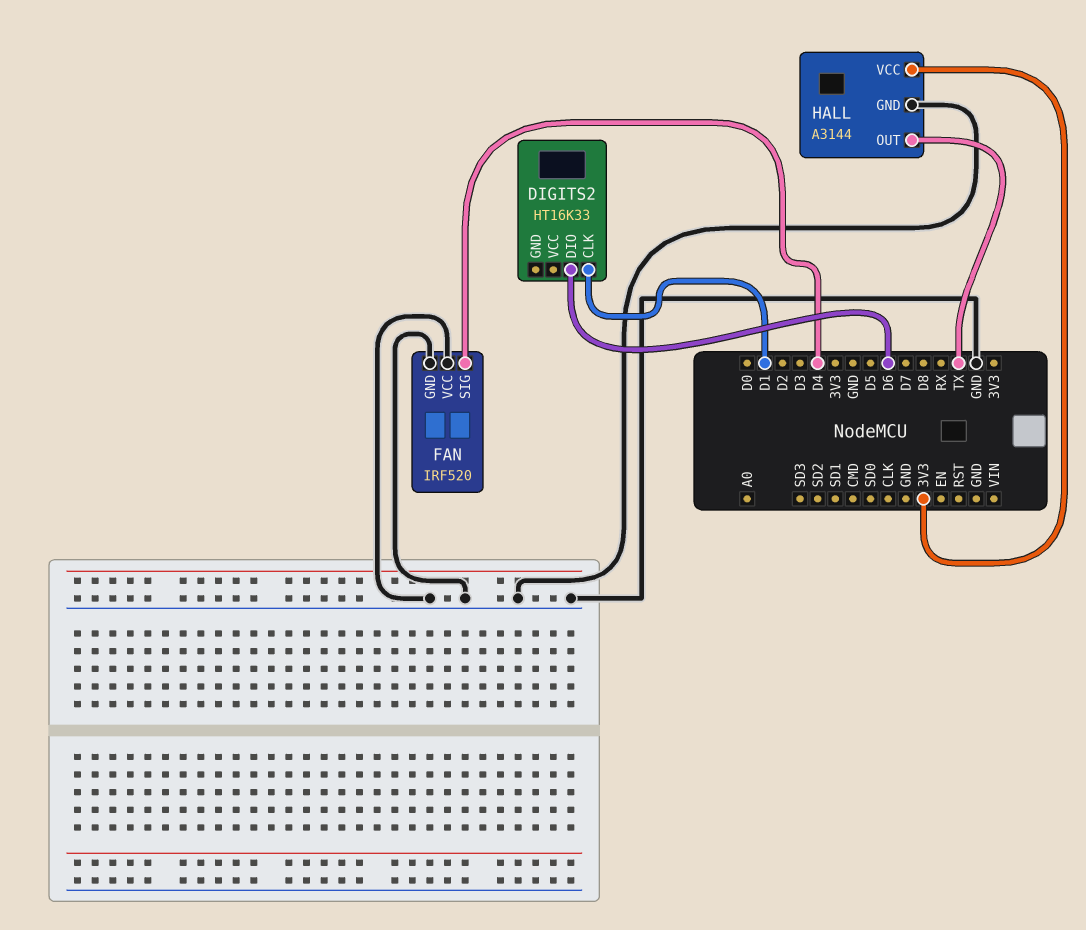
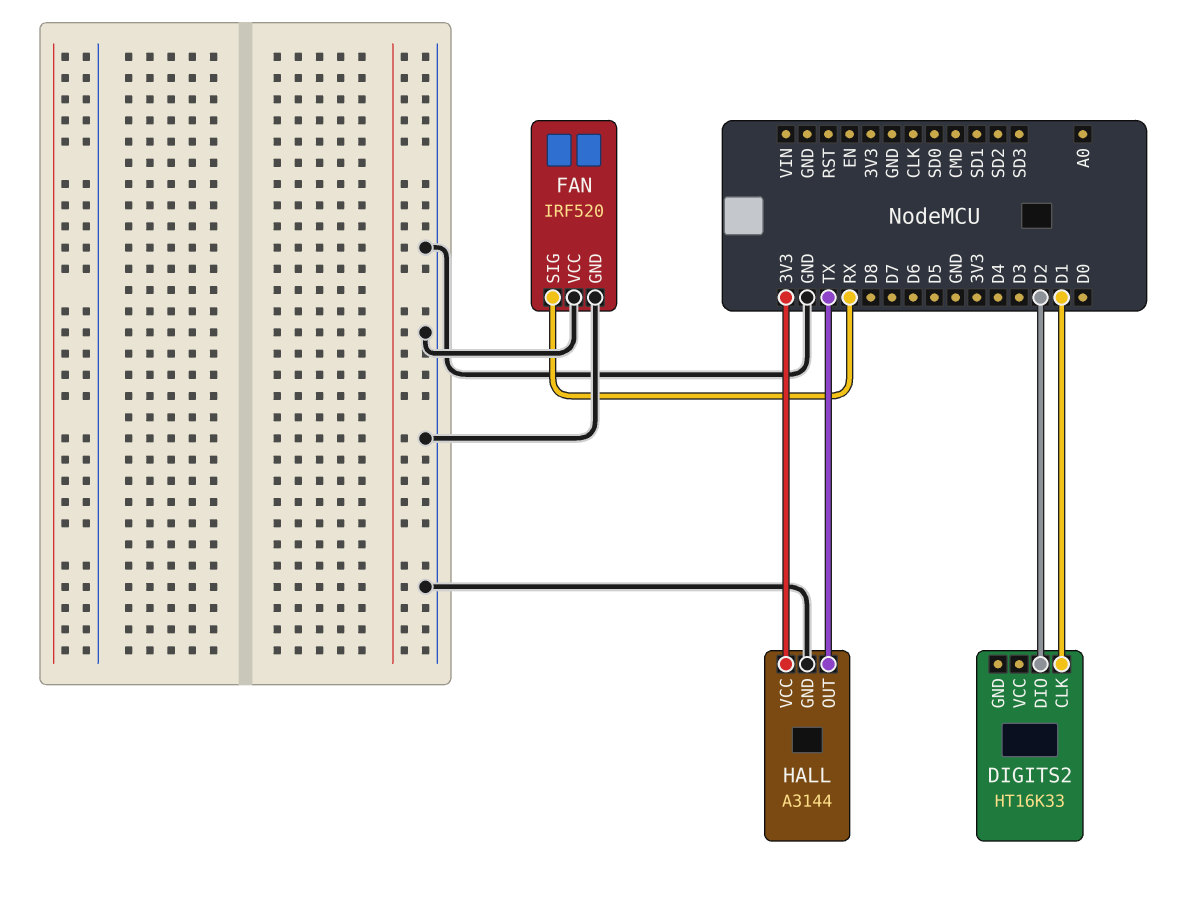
DIGITS2 pin DIO: D6 -> D2
FAN pin SIG: D4 -> RX

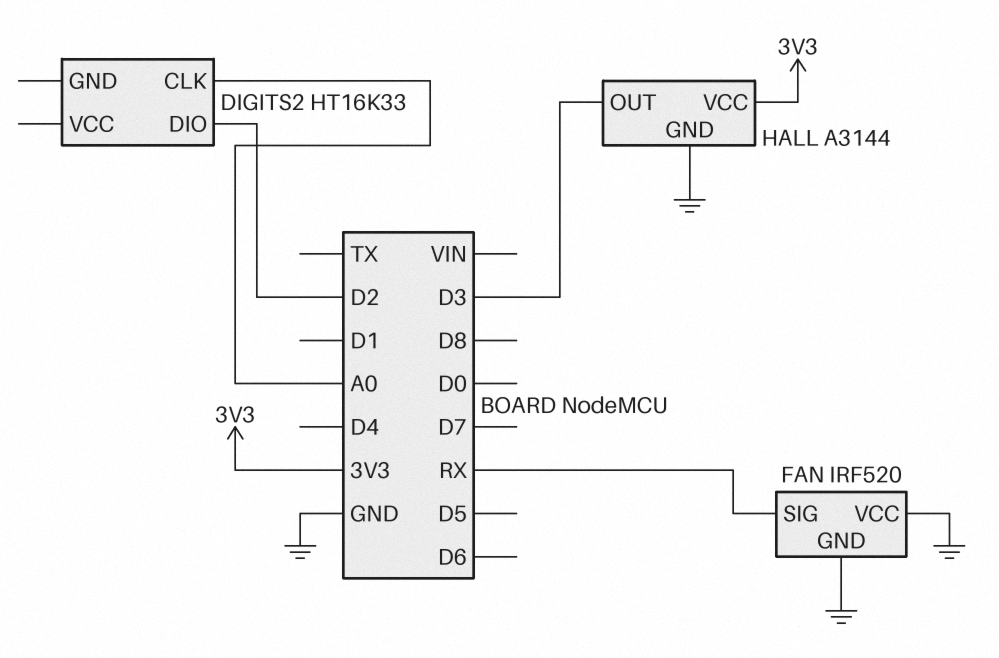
DIGITS2 pin CLK: D1 -> A0
HALL pin OUT: TX -> D3

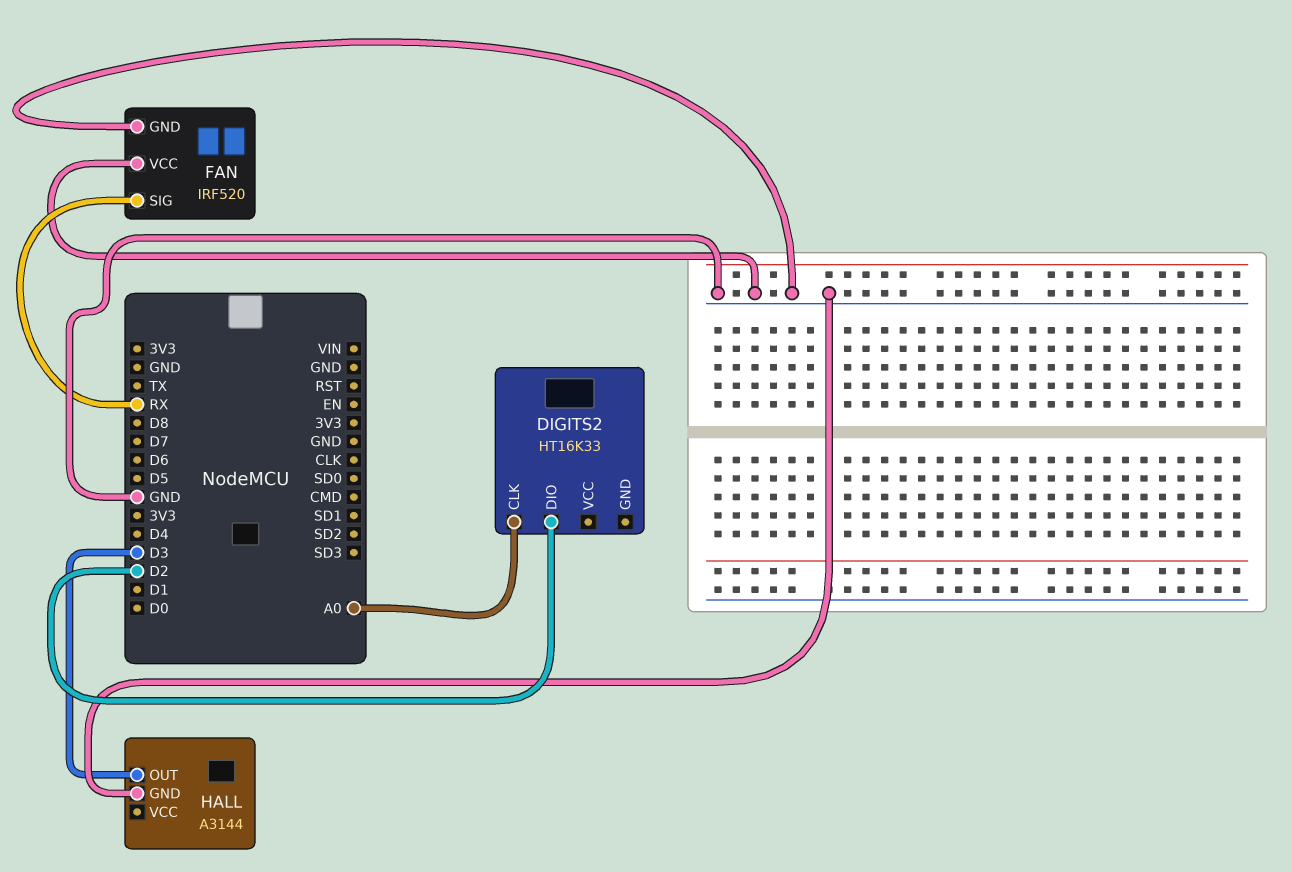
HALL pin VCC: 3V3 -> none

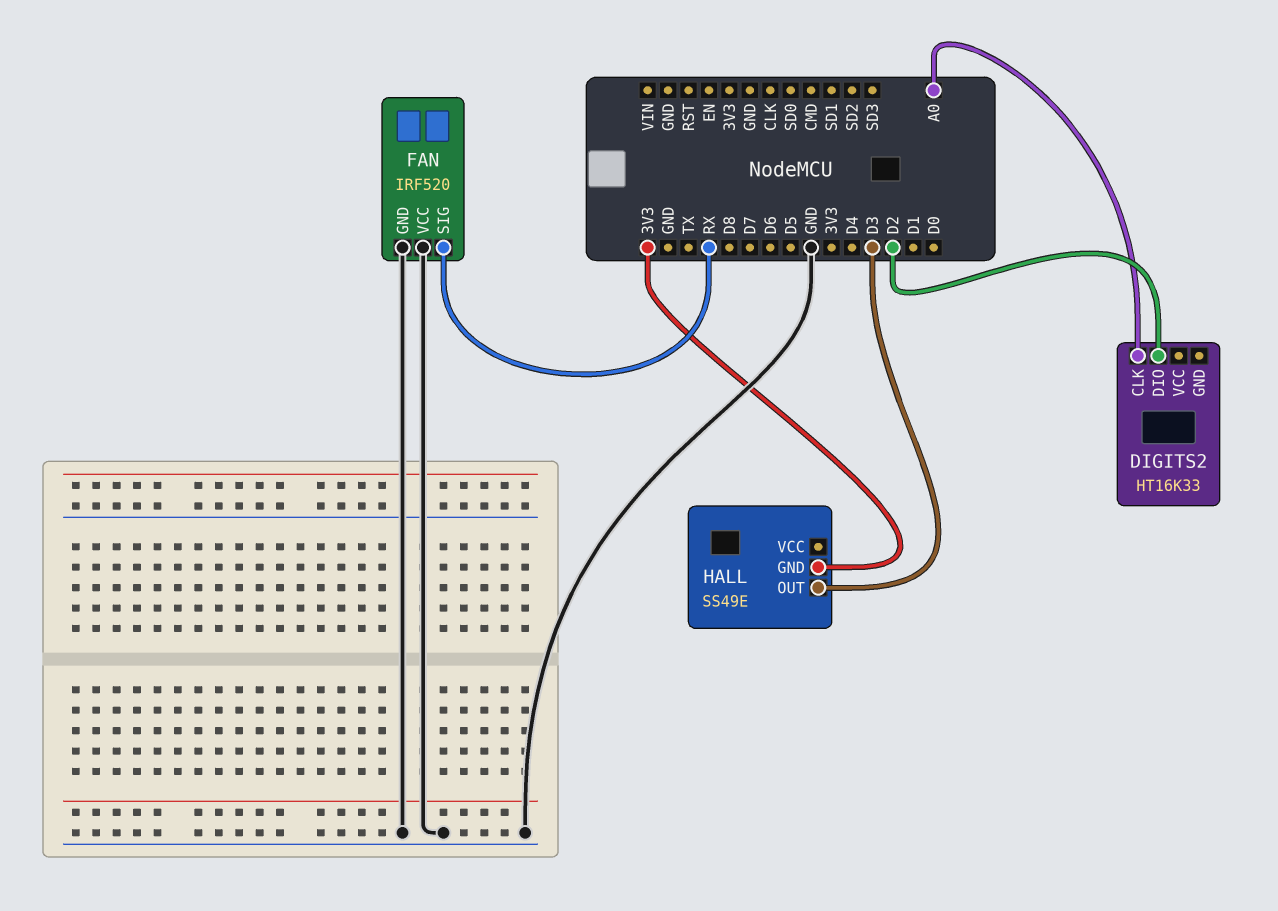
HALL: A3144 -> SS49E
HALL pin GND: GND -> 3V3

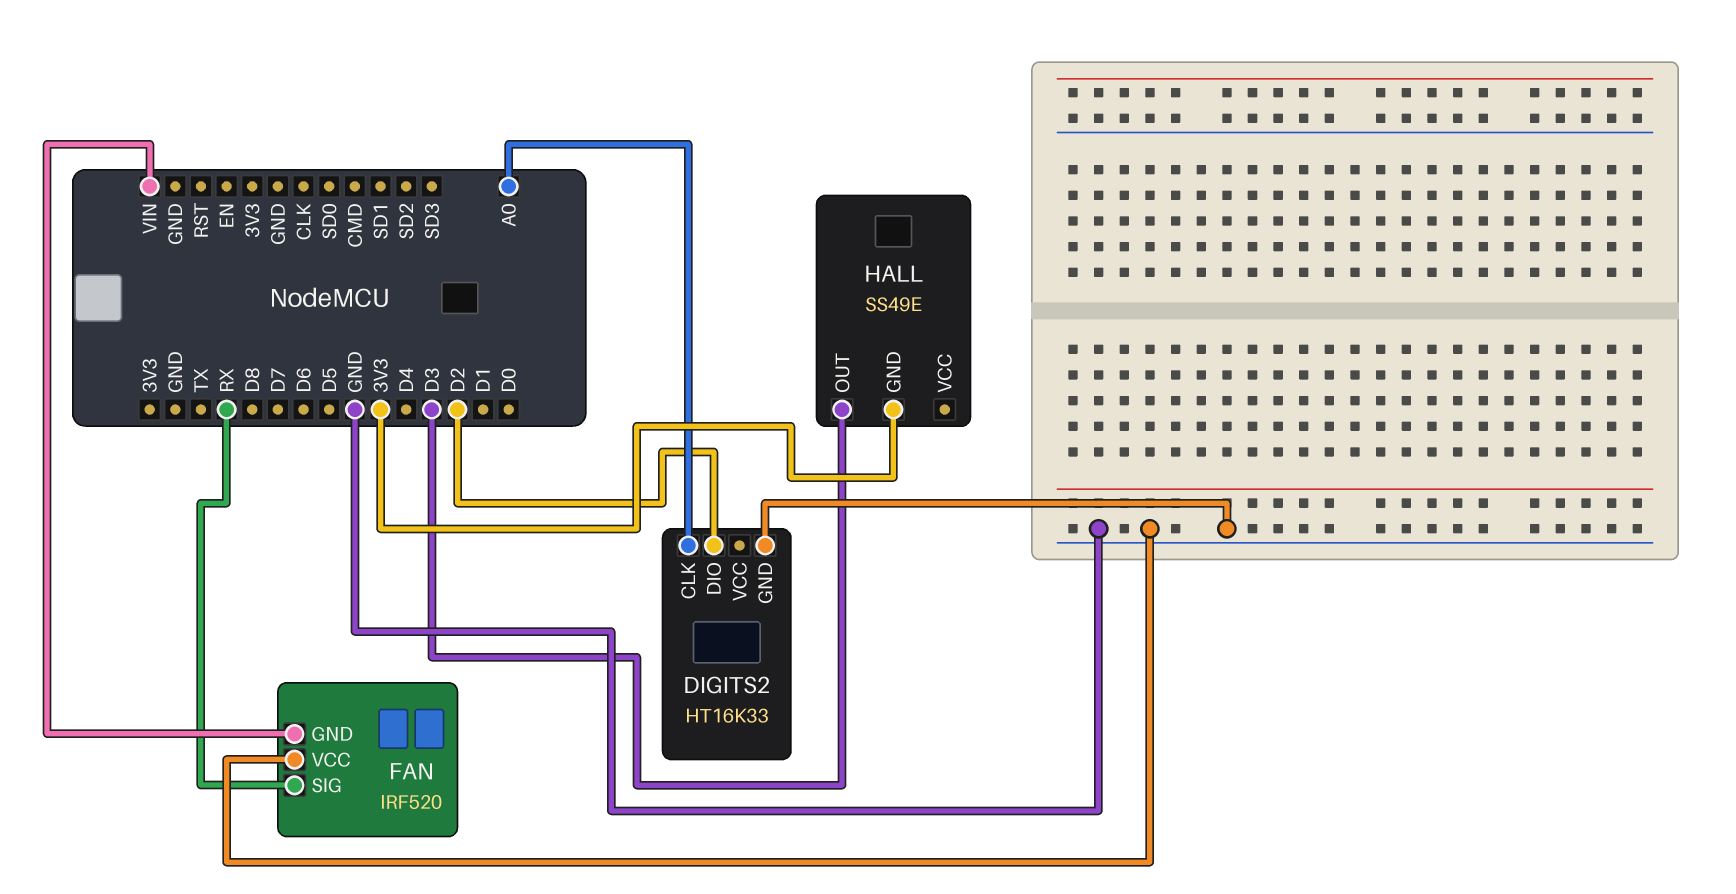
DIGITS2 pin GND: none -> GND
FAN pin GND: GND -> VIN

